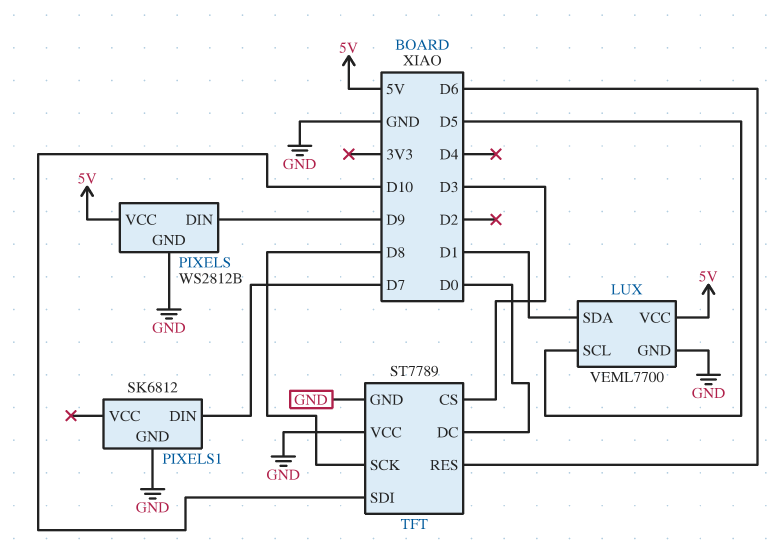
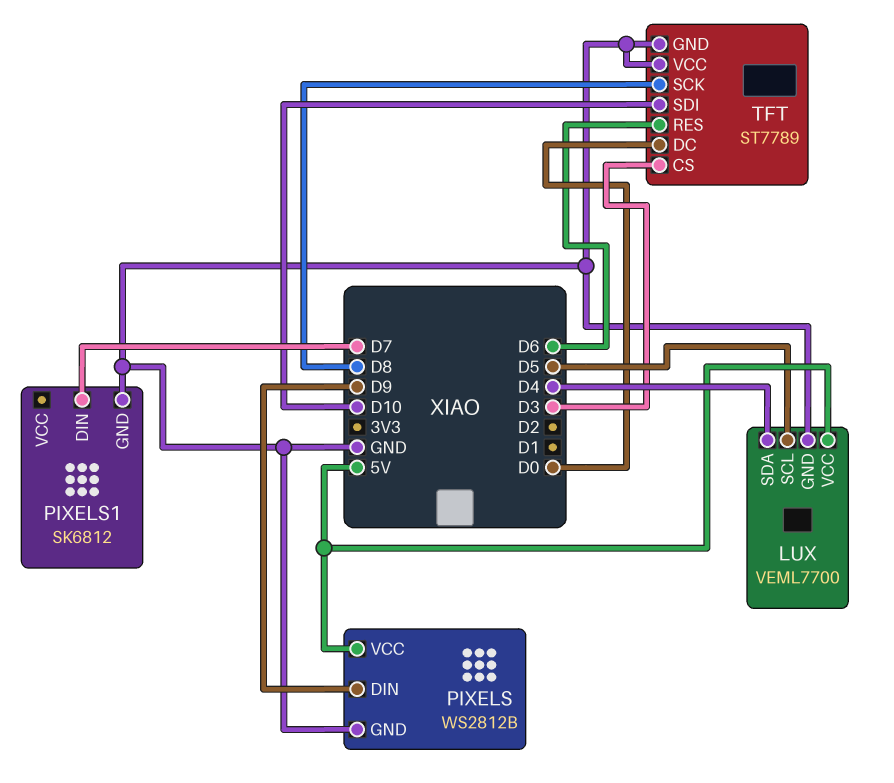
LUX pin SDA: D1 -> D4

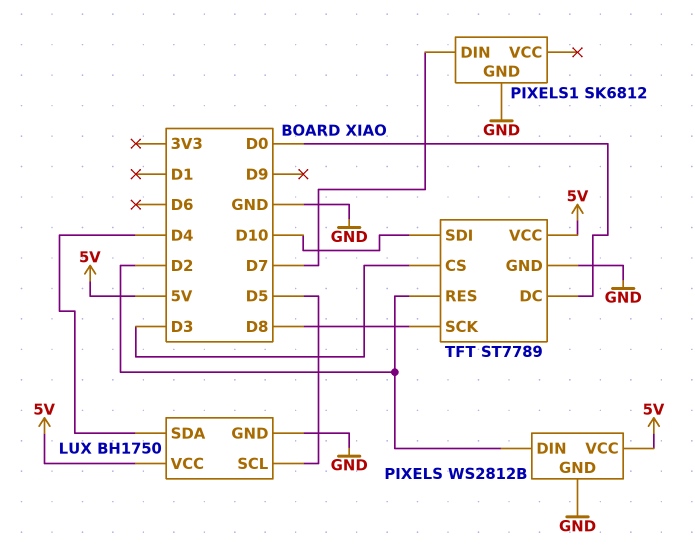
LUX: VEML7700 -> BH1750
PIXELS pin DIN: D9 -> D2
TFT pin RES: D6 -> D2
TFT pin VCC: GND -> 5V

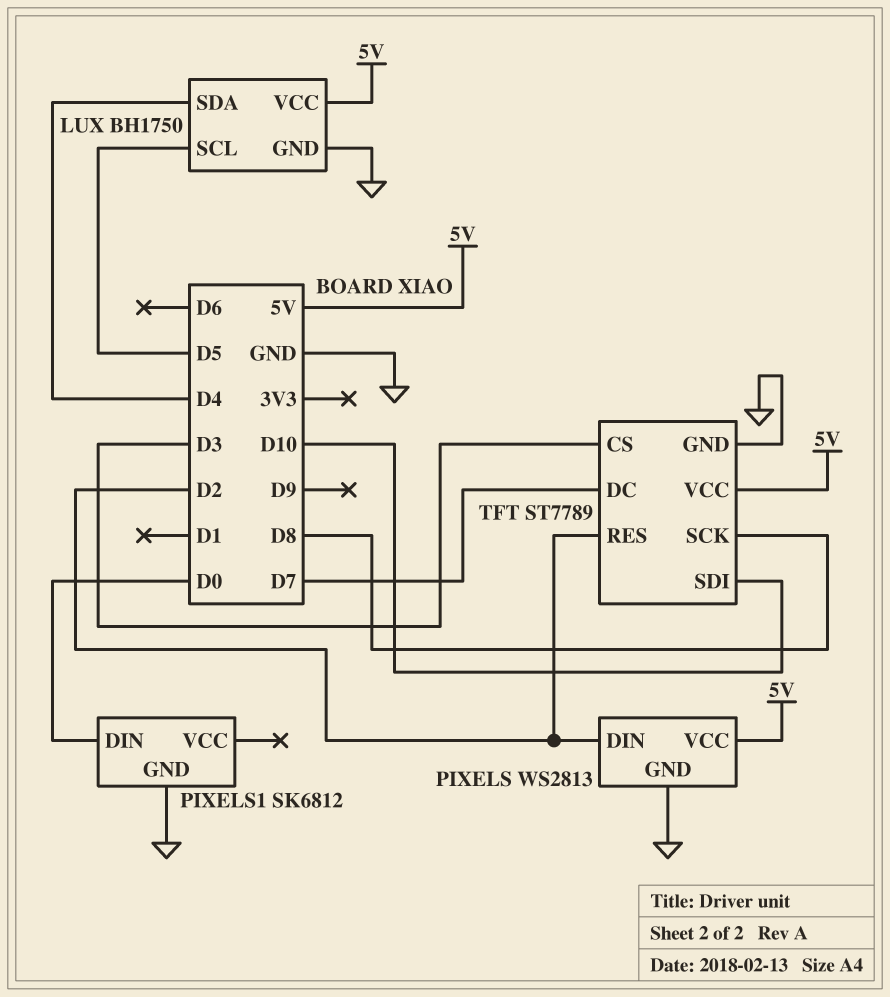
PIXELS: WS2812B -> WS2813
PIXELS1 pin DIN: D7 -> D0
TFT pin DC: D0 -> D7

